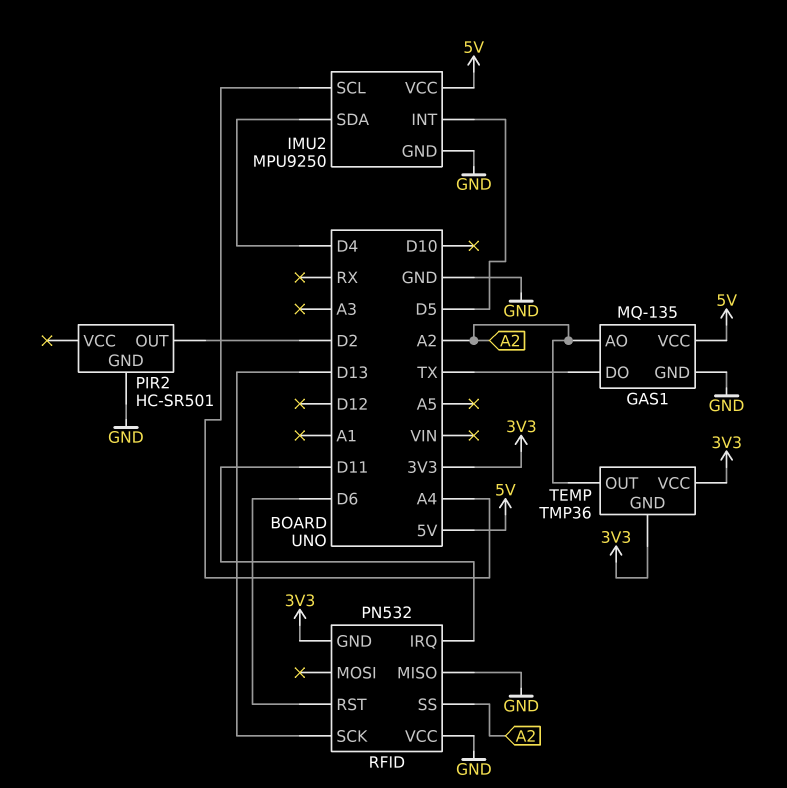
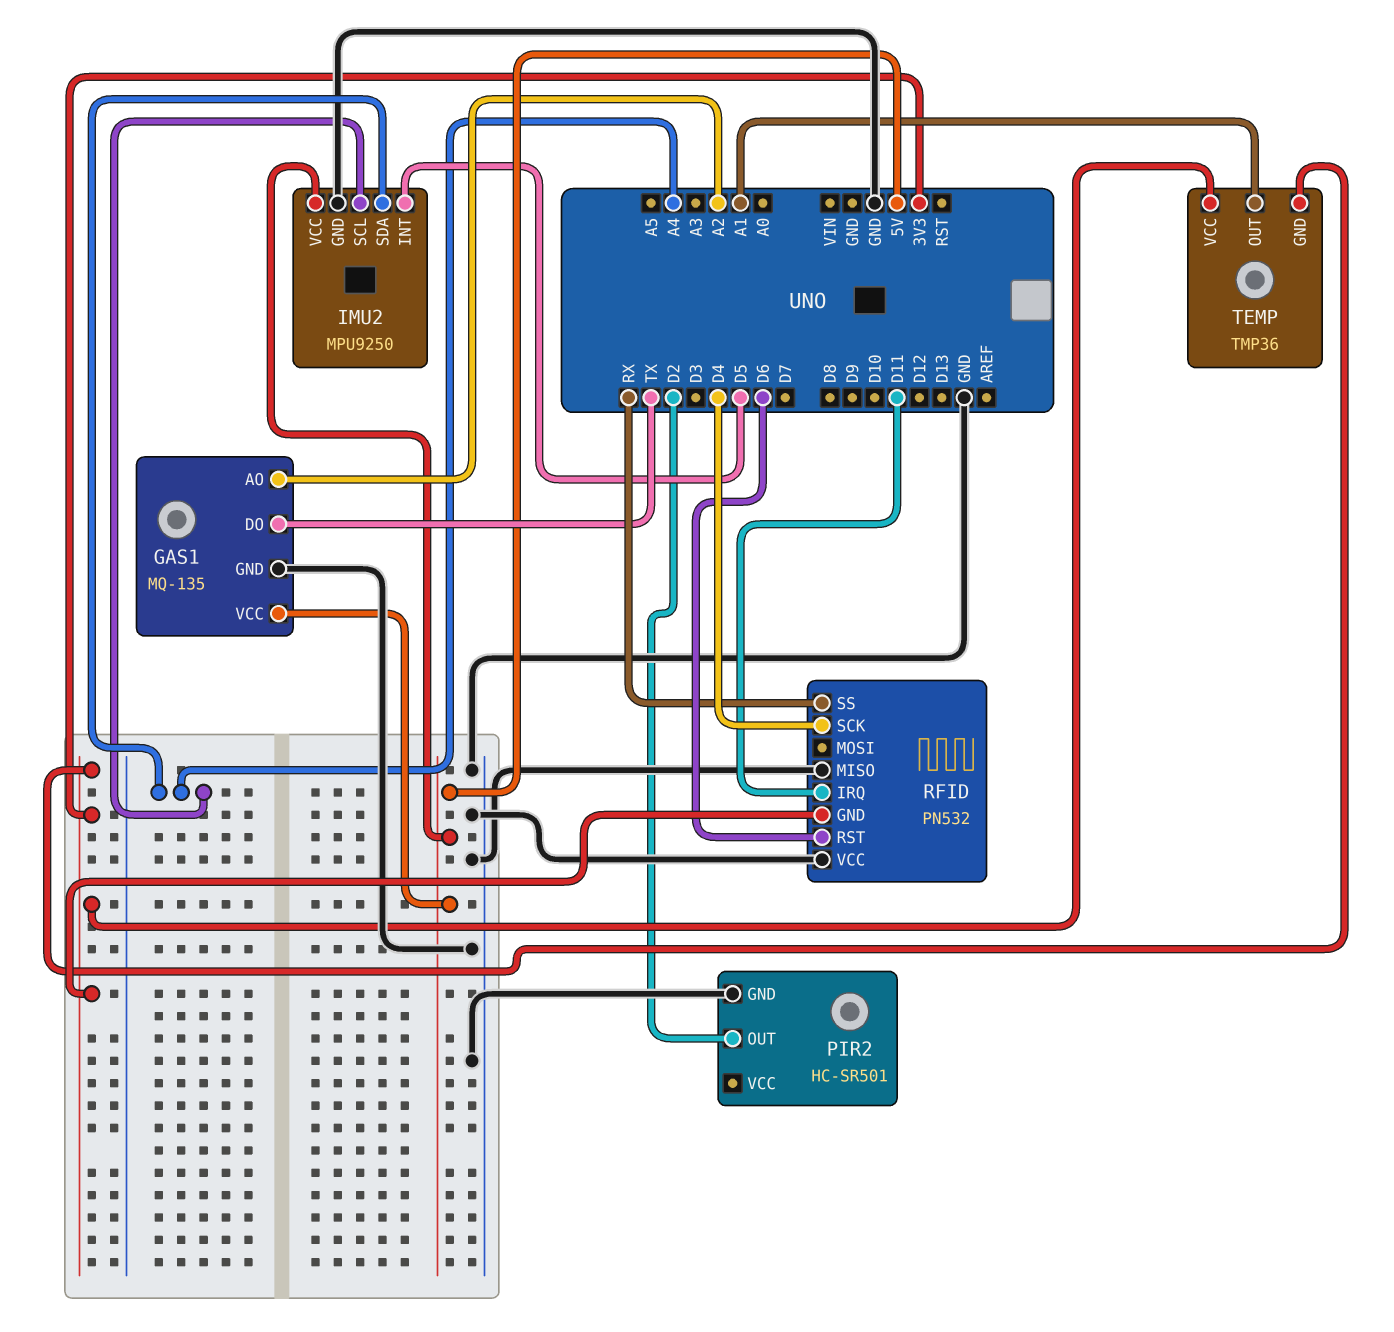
IMU2 pin SDA: D4 -> A4
RFID pin SCK: D13 -> D4
RFID pin SS: A2 -> RX
TEMP pin OUT: A2 -> A1

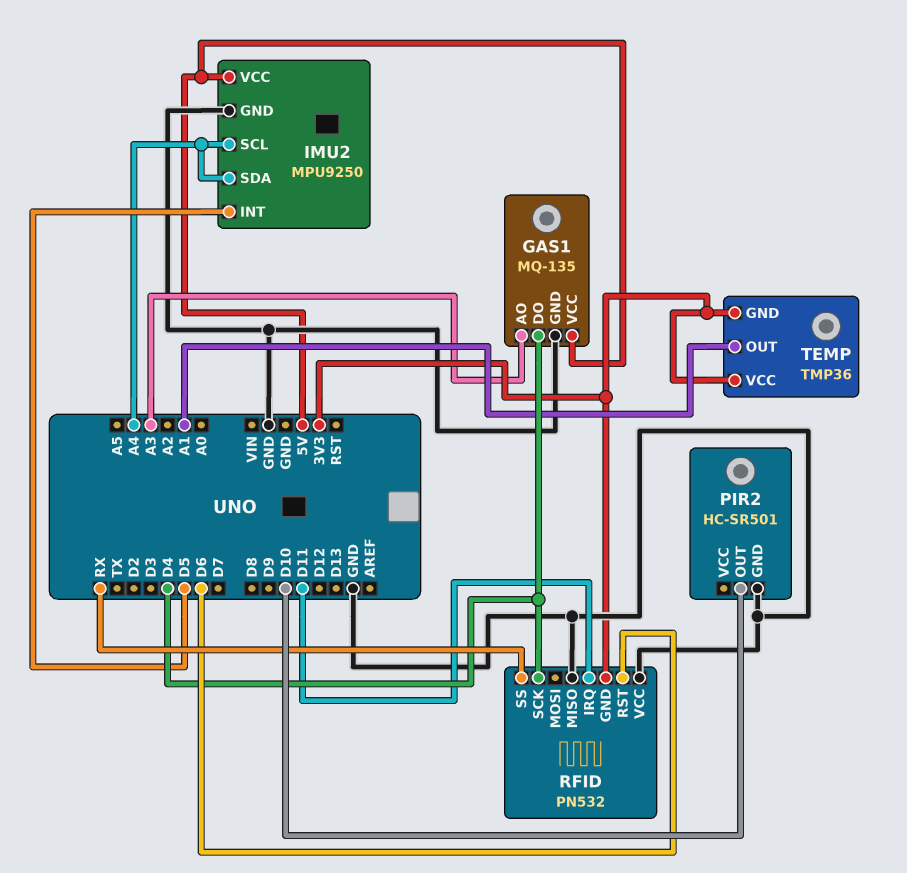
GAS1 pin AO: A2 -> A3
GAS1 pin DO: TX -> D4
PIR2 pin OUT: D2 -> D10

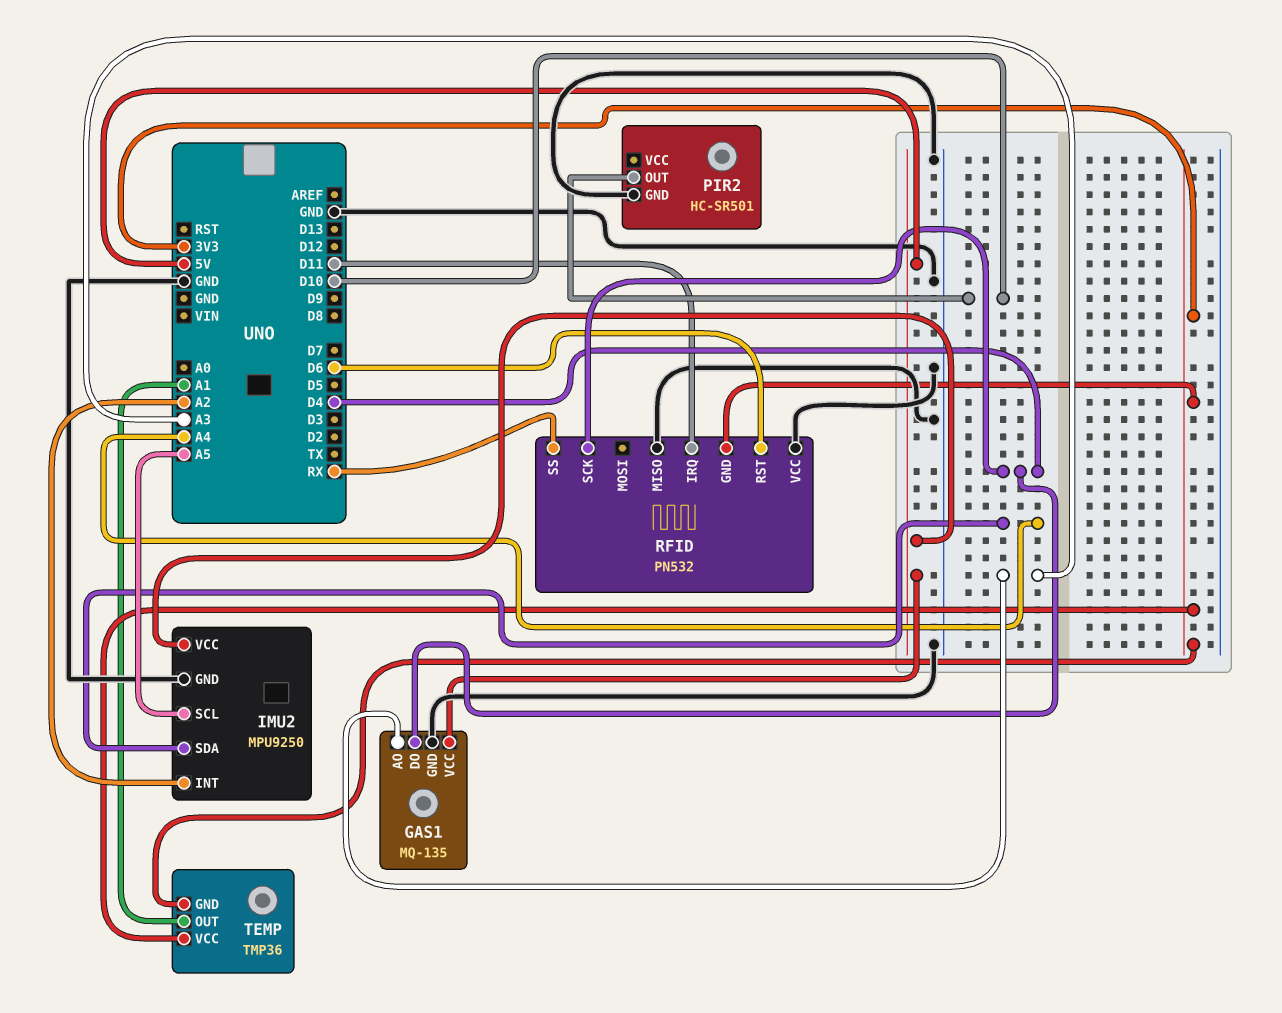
IMU2 pin INT: D5 -> A2
IMU2 pin SCL: A4 -> A5

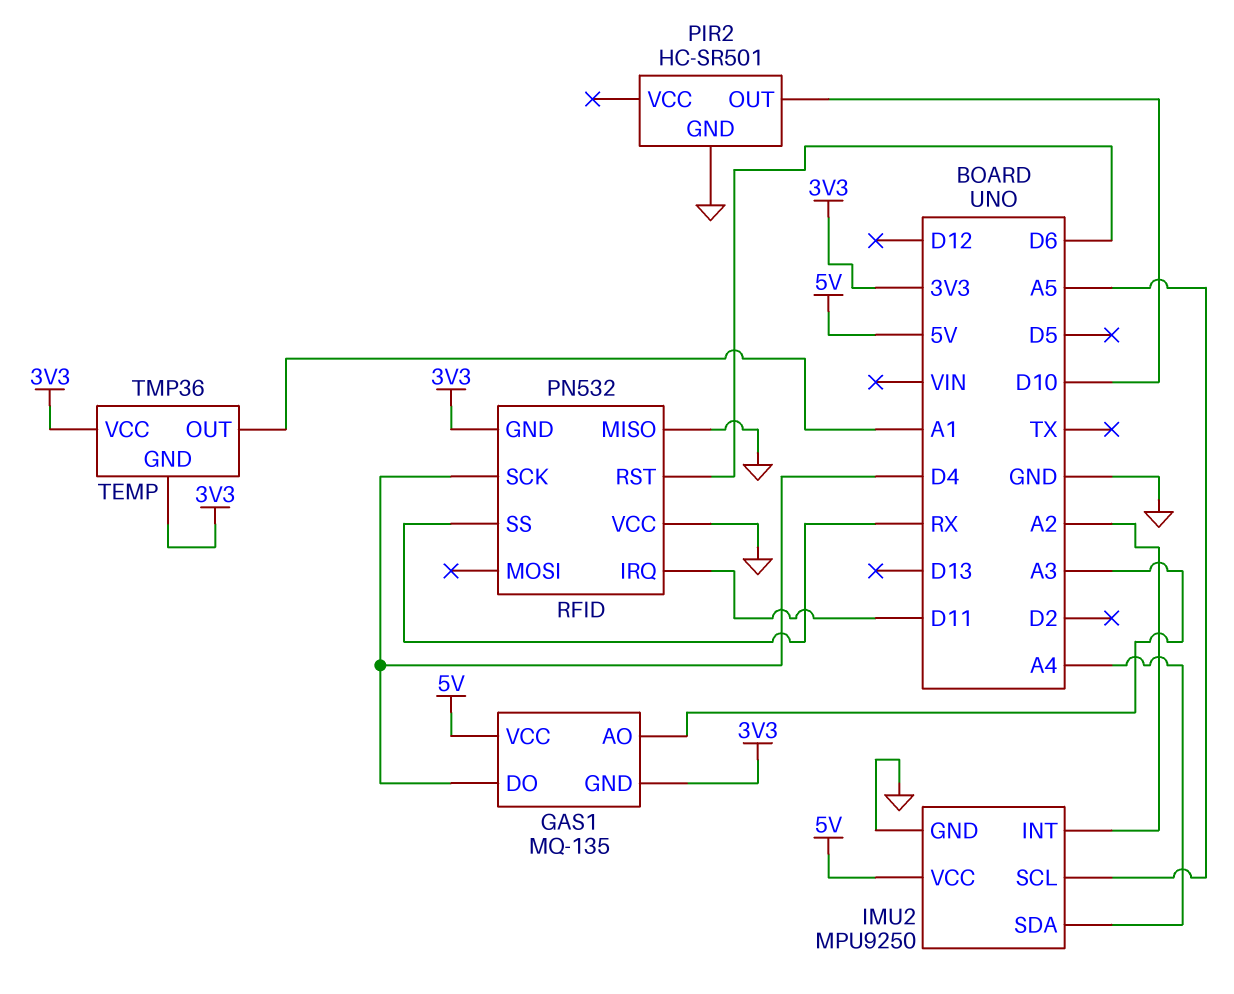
GAS1 pin GND: GND -> 3V3

